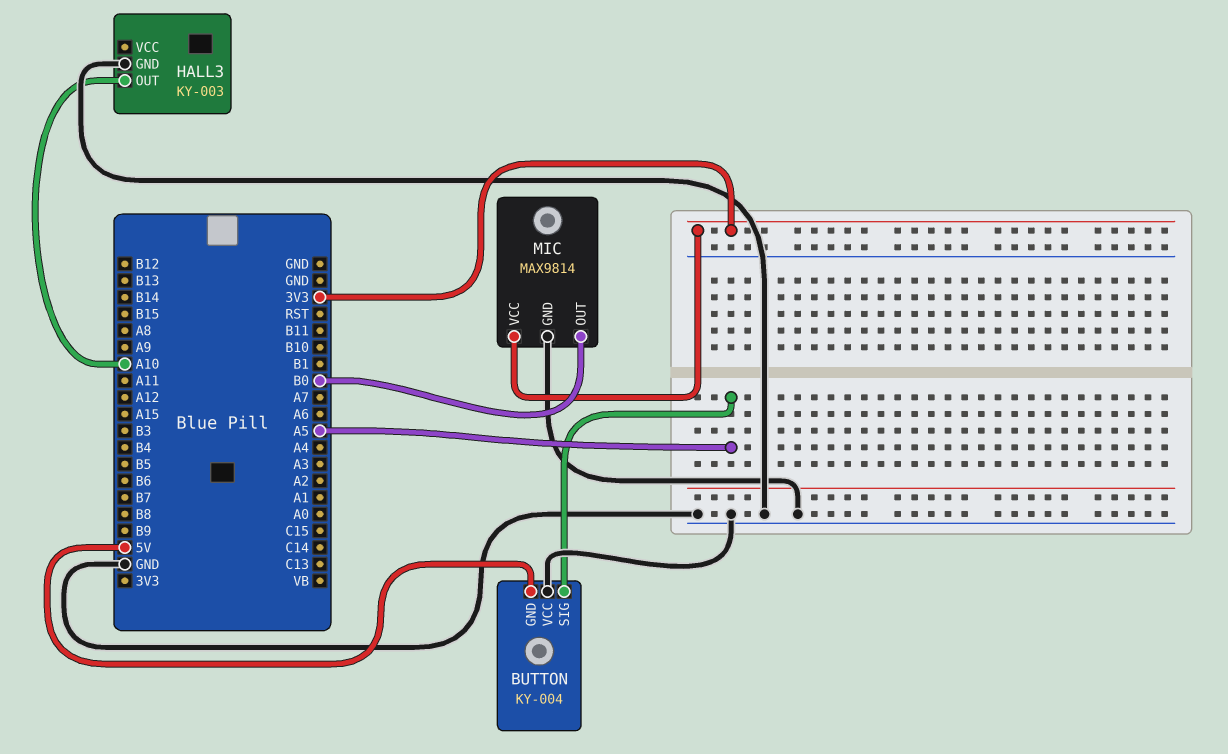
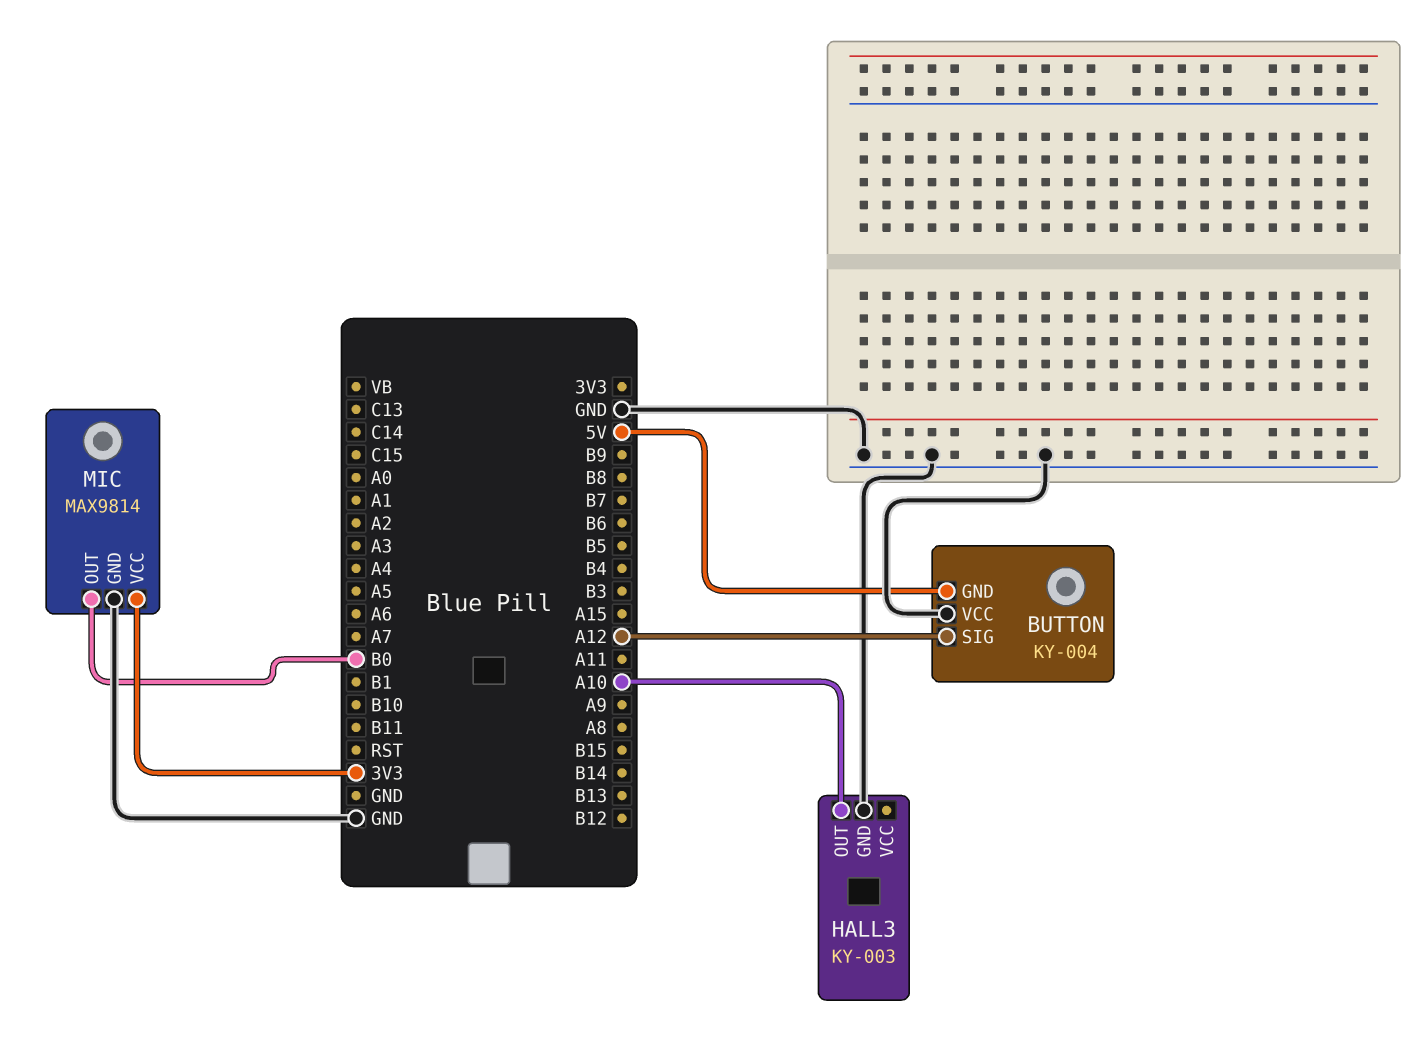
BUTTON pin SIG: A5 -> A12

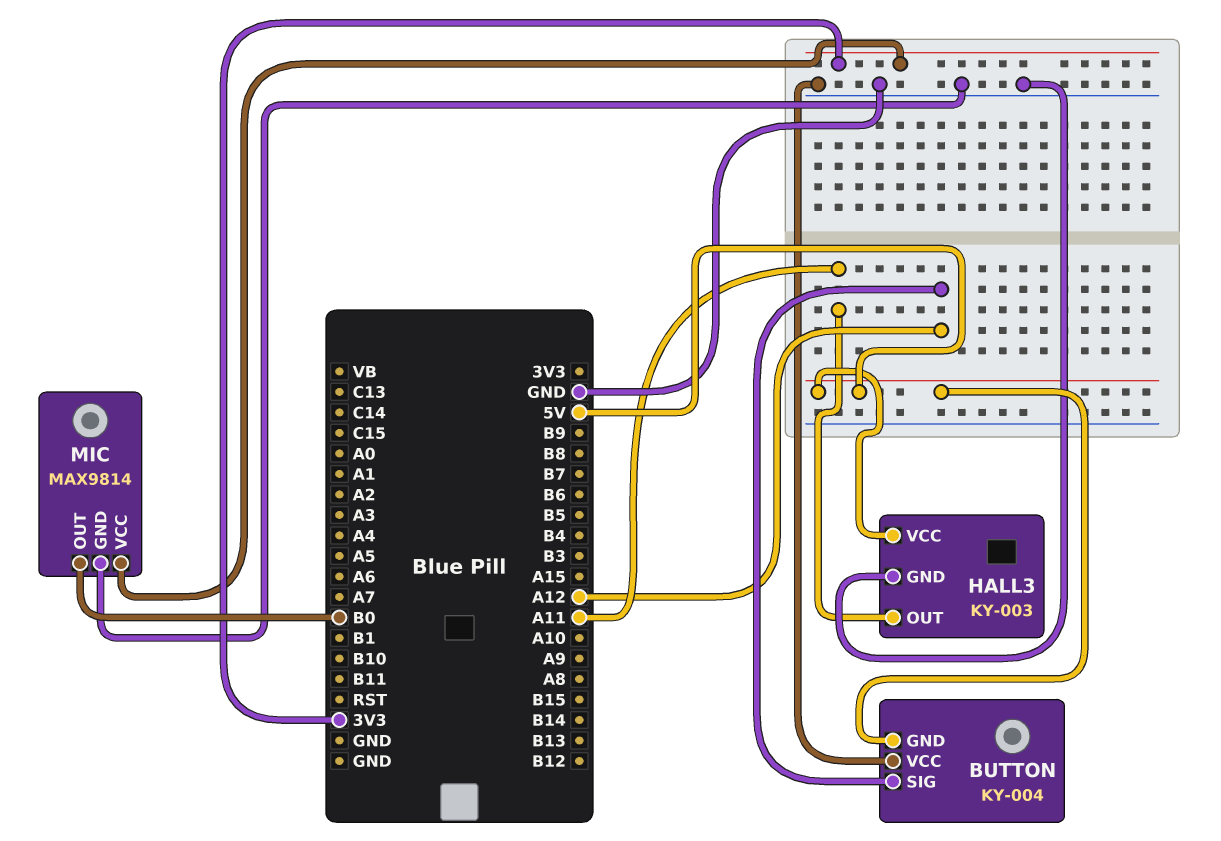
HALL3 pin OUT: A10 -> A11
HALL3 pin VCC: none -> 5V

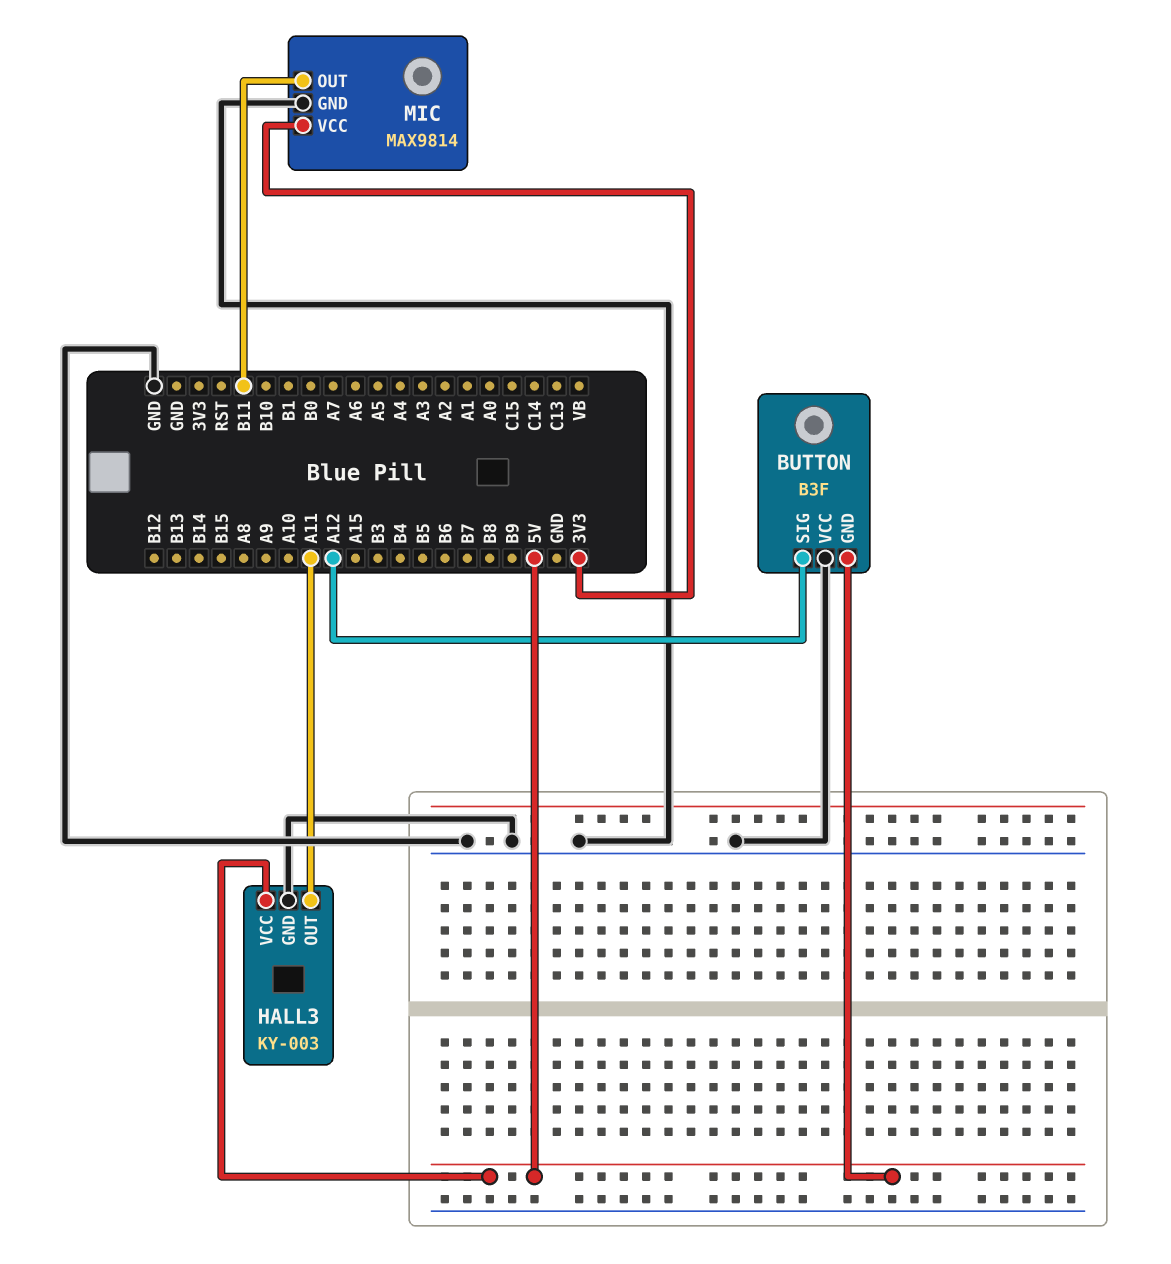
BUTTON: KY-004 -> B3F
MIC pin OUT: B0 -> B11

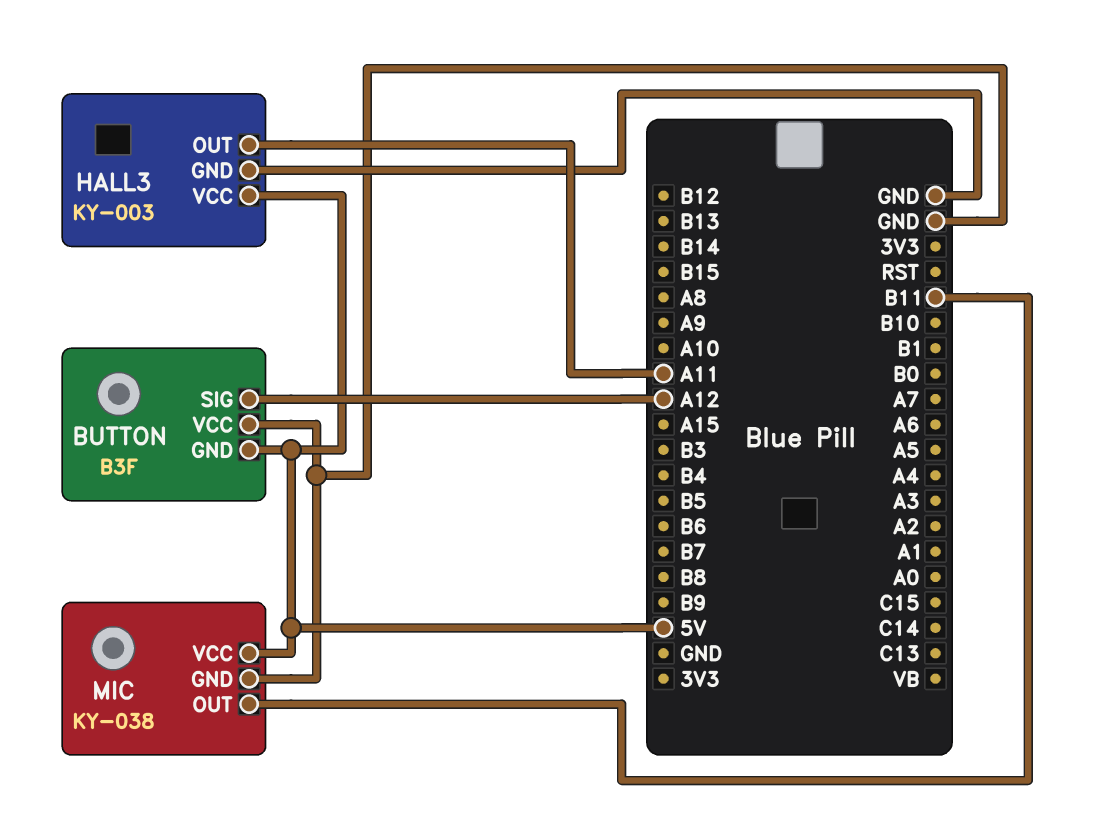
MIC: MAX9814 -> KY-038
MIC pin VCC: 3V3 -> 5V

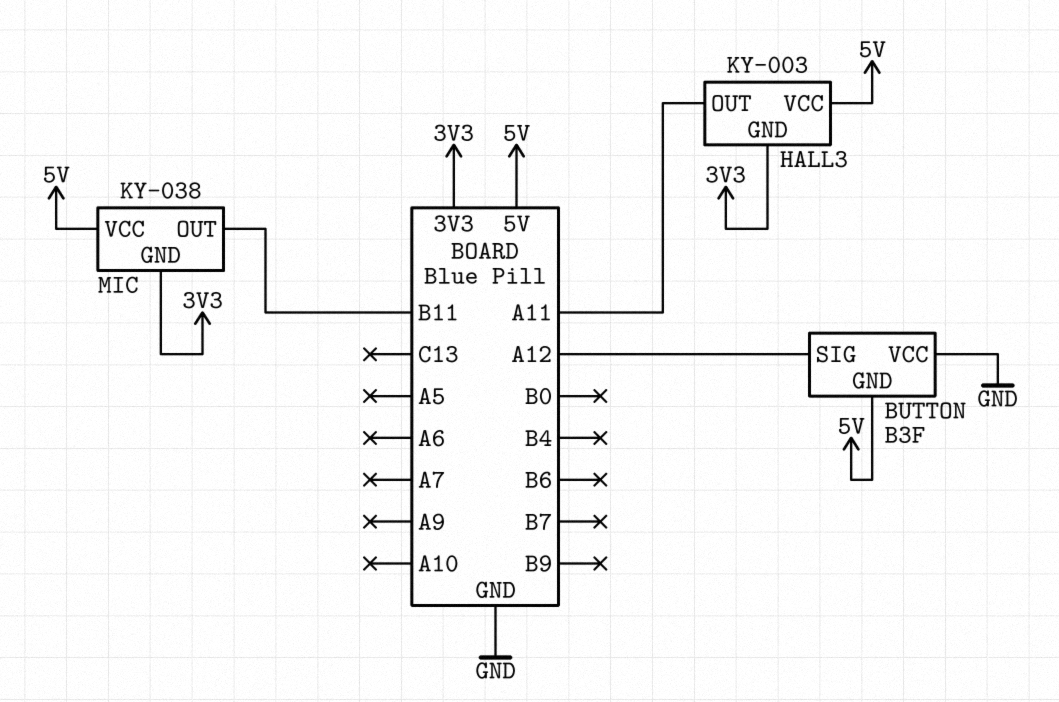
HALL3 pin GND: GND -> 3V3
MIC pin GND: GND -> 3V3

